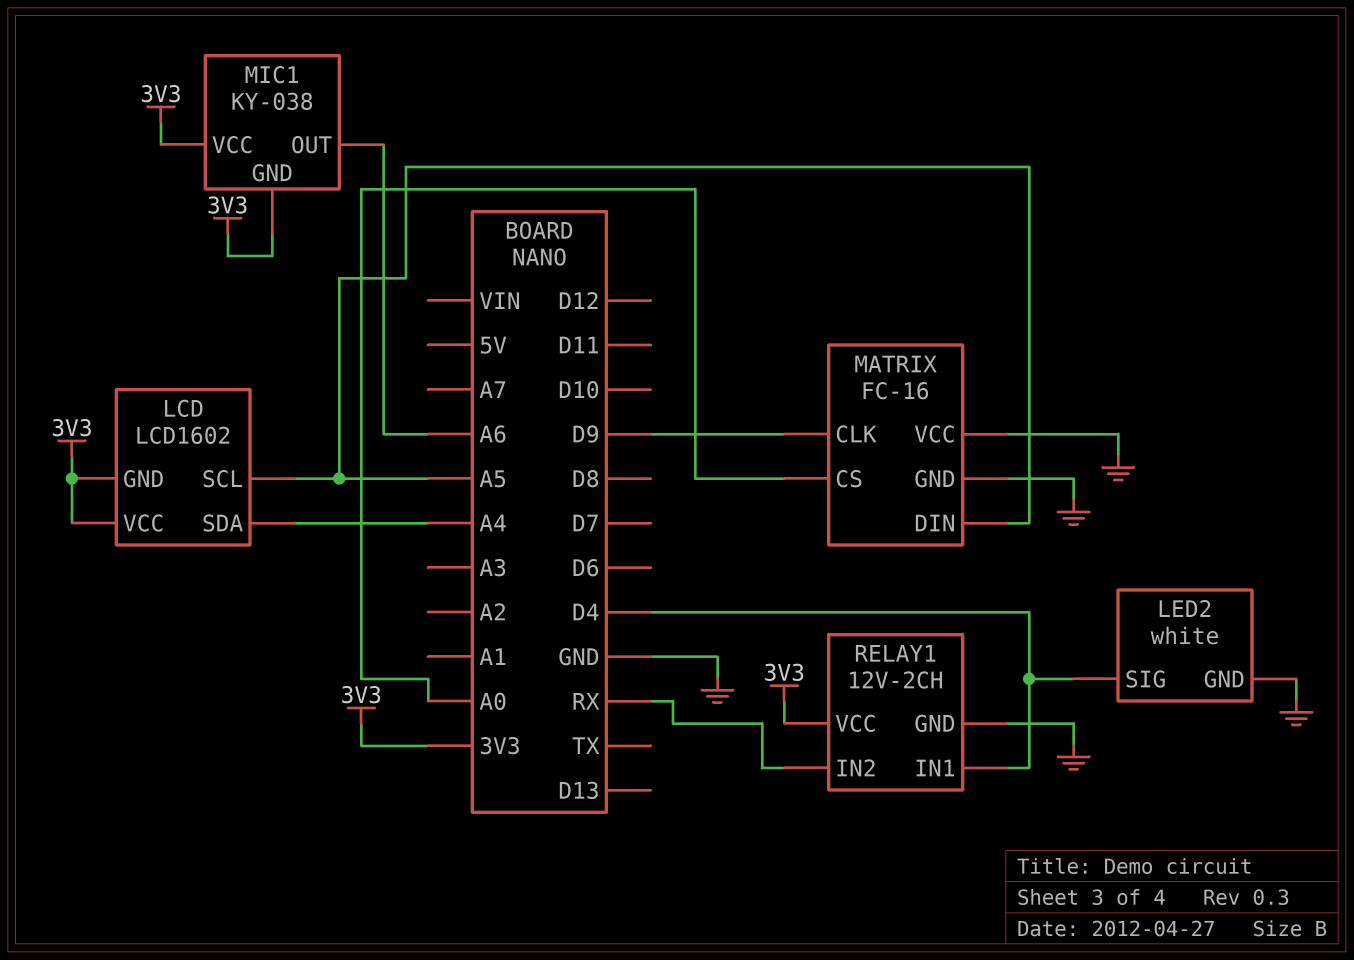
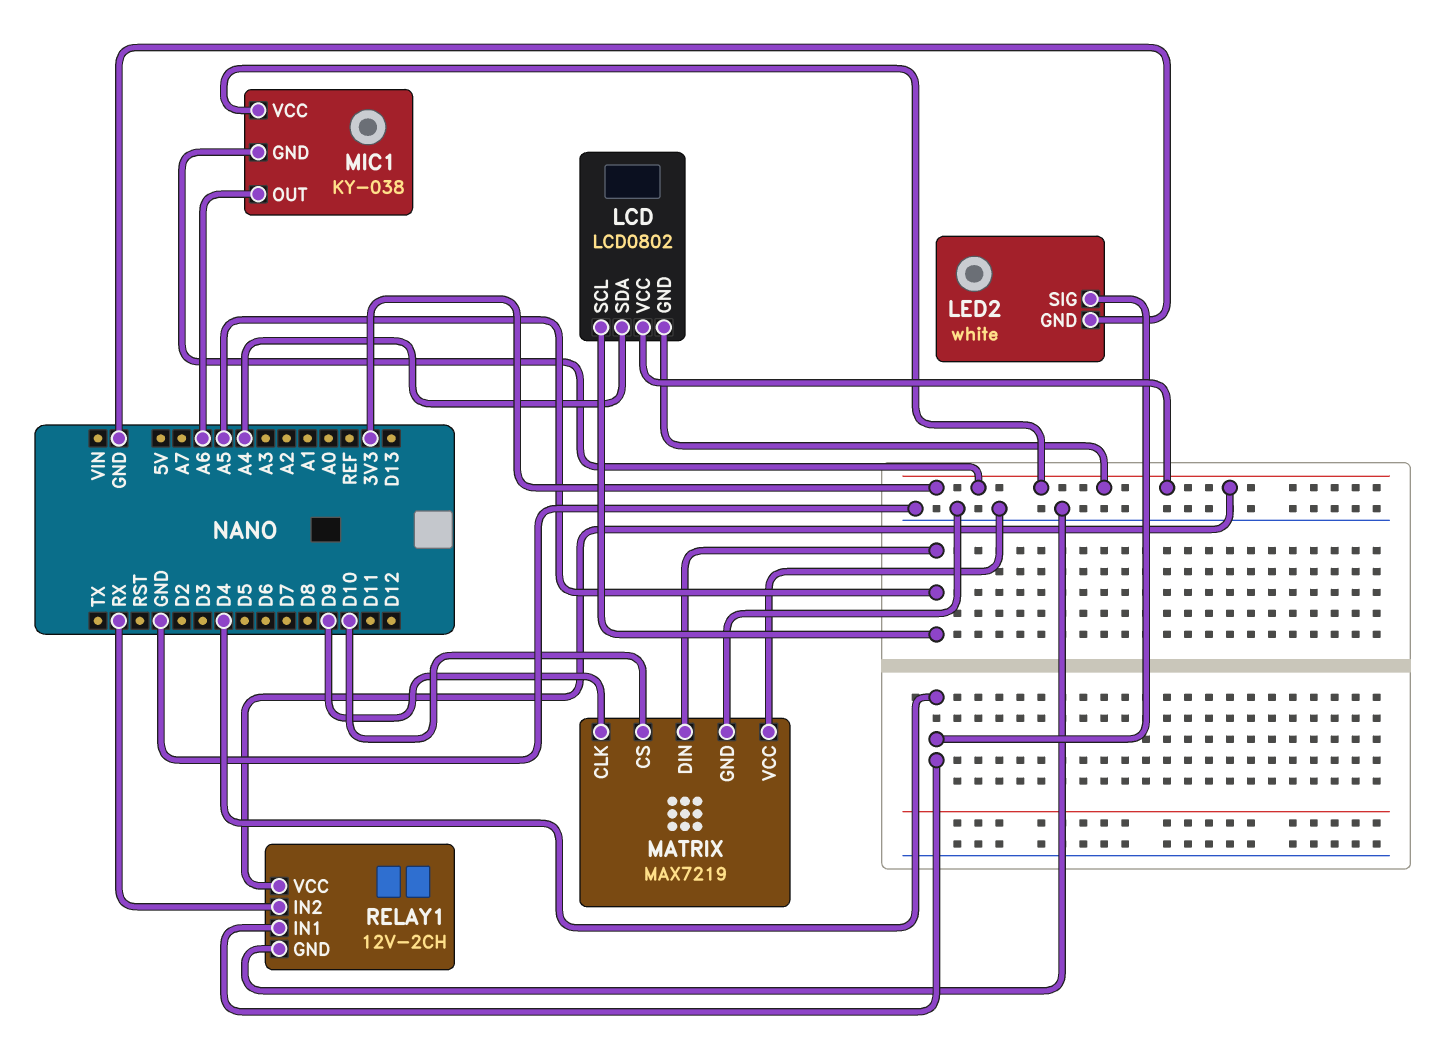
LCD: LCD1602 -> LCD0802
MATRIX: FC-16 -> MAX7219
MATRIX pin CS: A0 -> D10

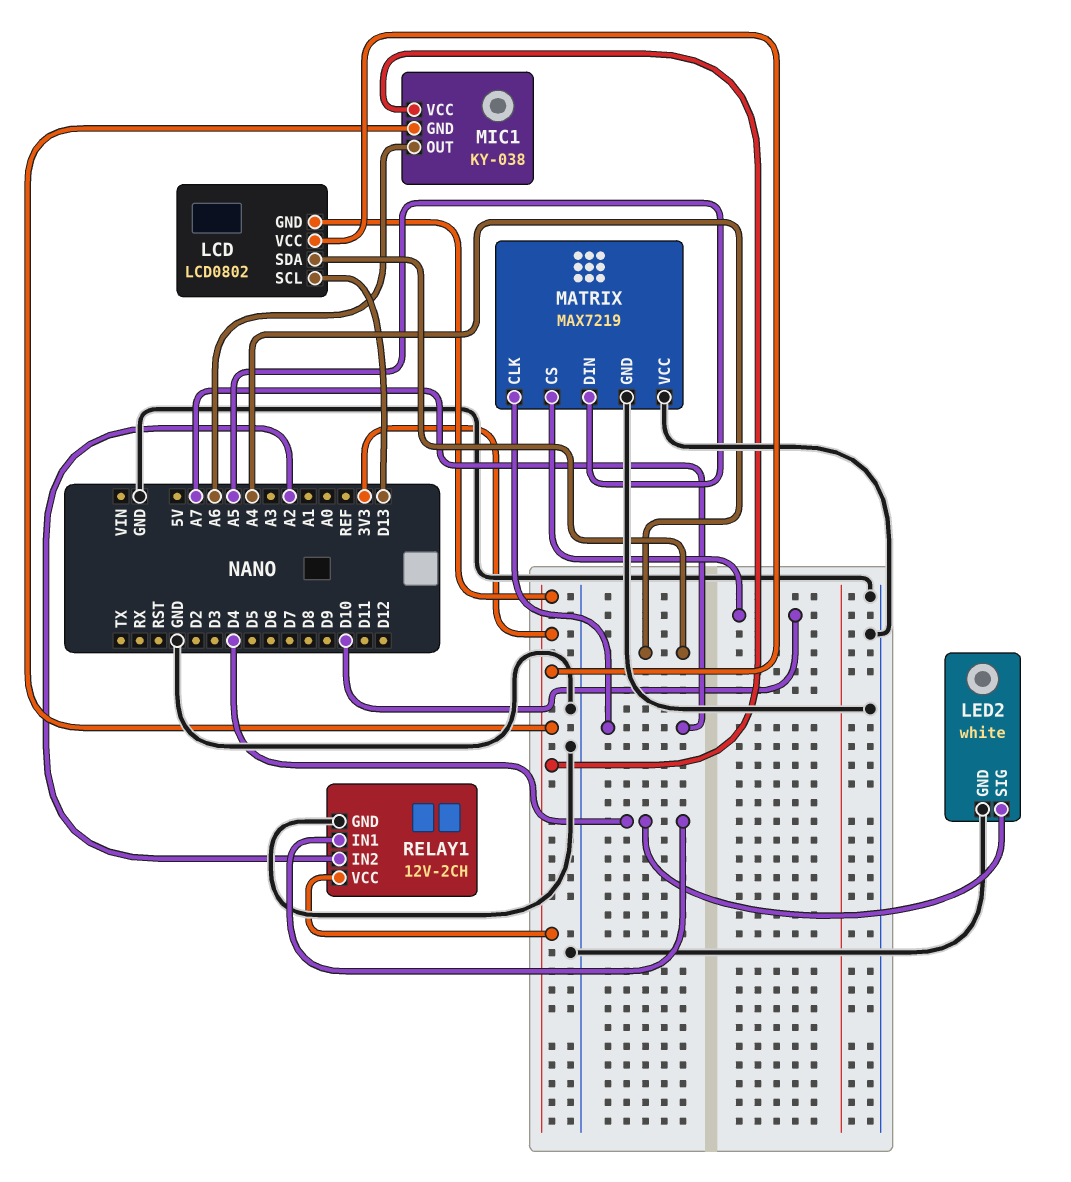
LCD pin SCL: A5 -> D13
MATRIX pin CLK: D9 -> A7
RELAY1 pin IN2: RX -> A2

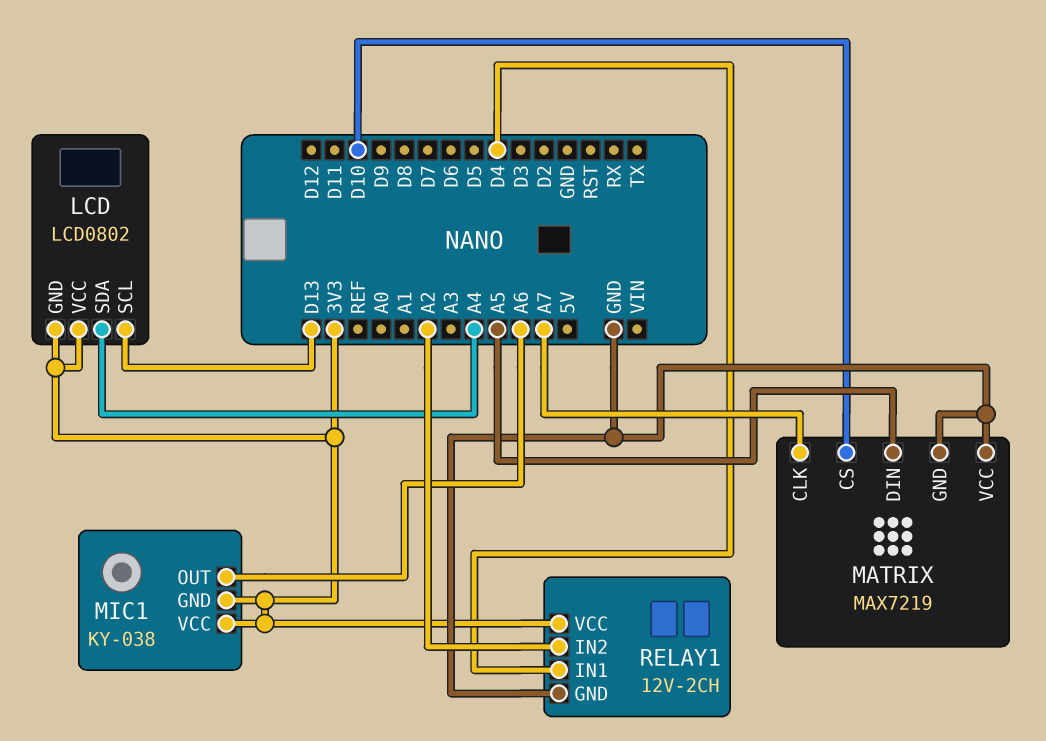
LED2: white -> none
LED2 pin GND: GND -> none
LED2 pin SIG: D4 -> none

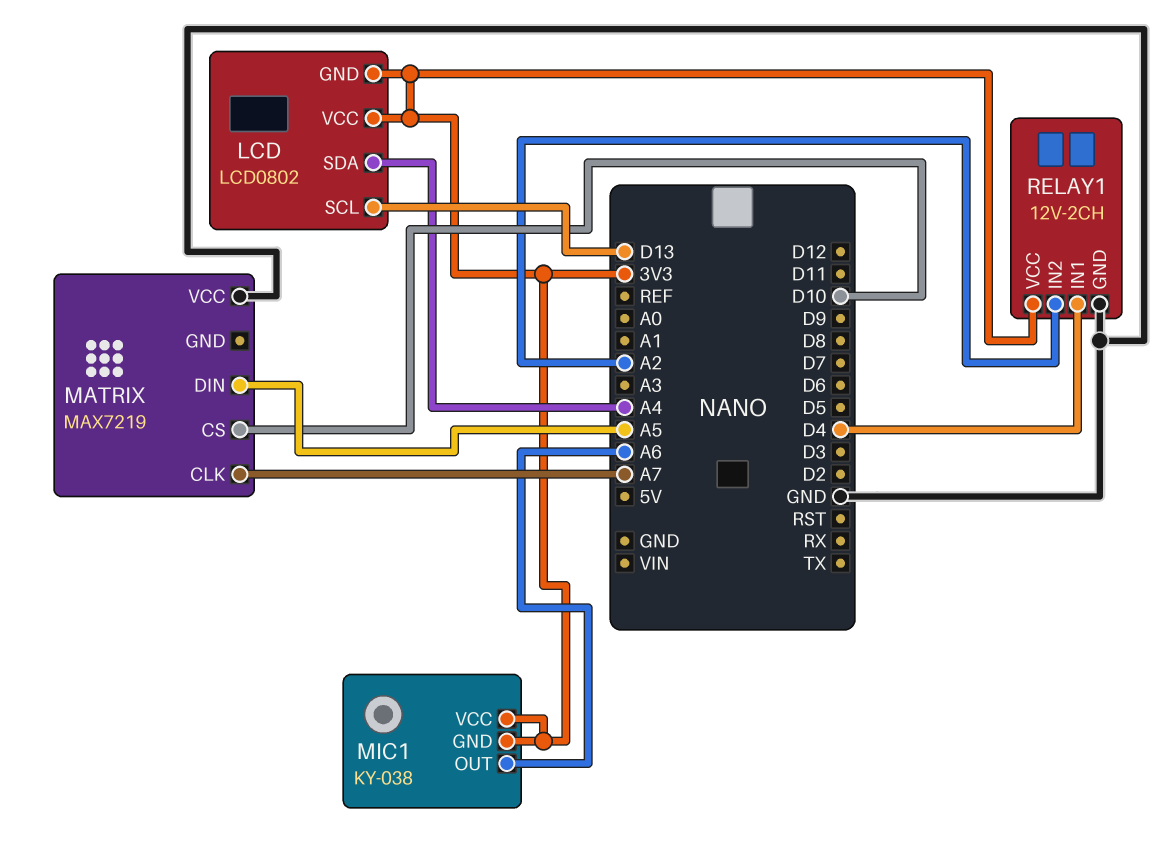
MATRIX pin GND: GND -> none

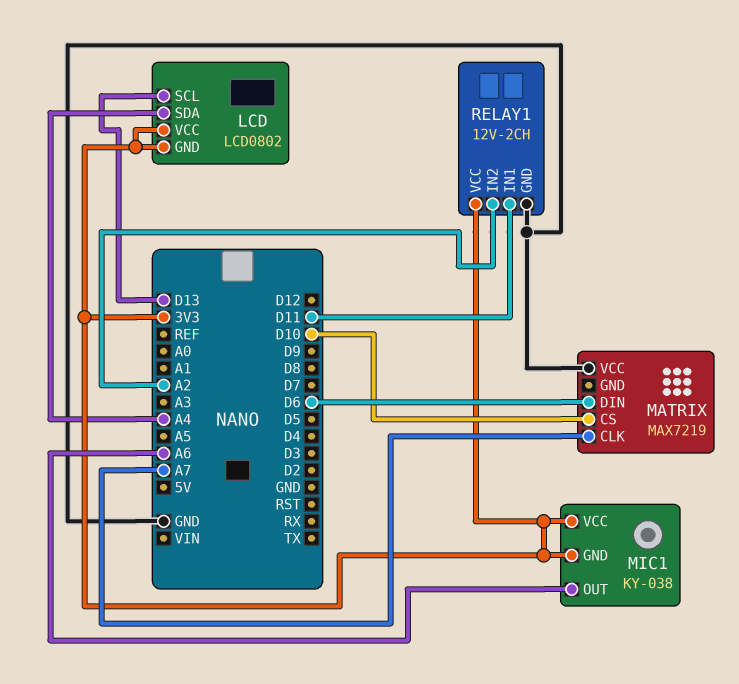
MATRIX pin DIN: A5 -> D6
RELAY1 pin IN1: D4 -> D11

